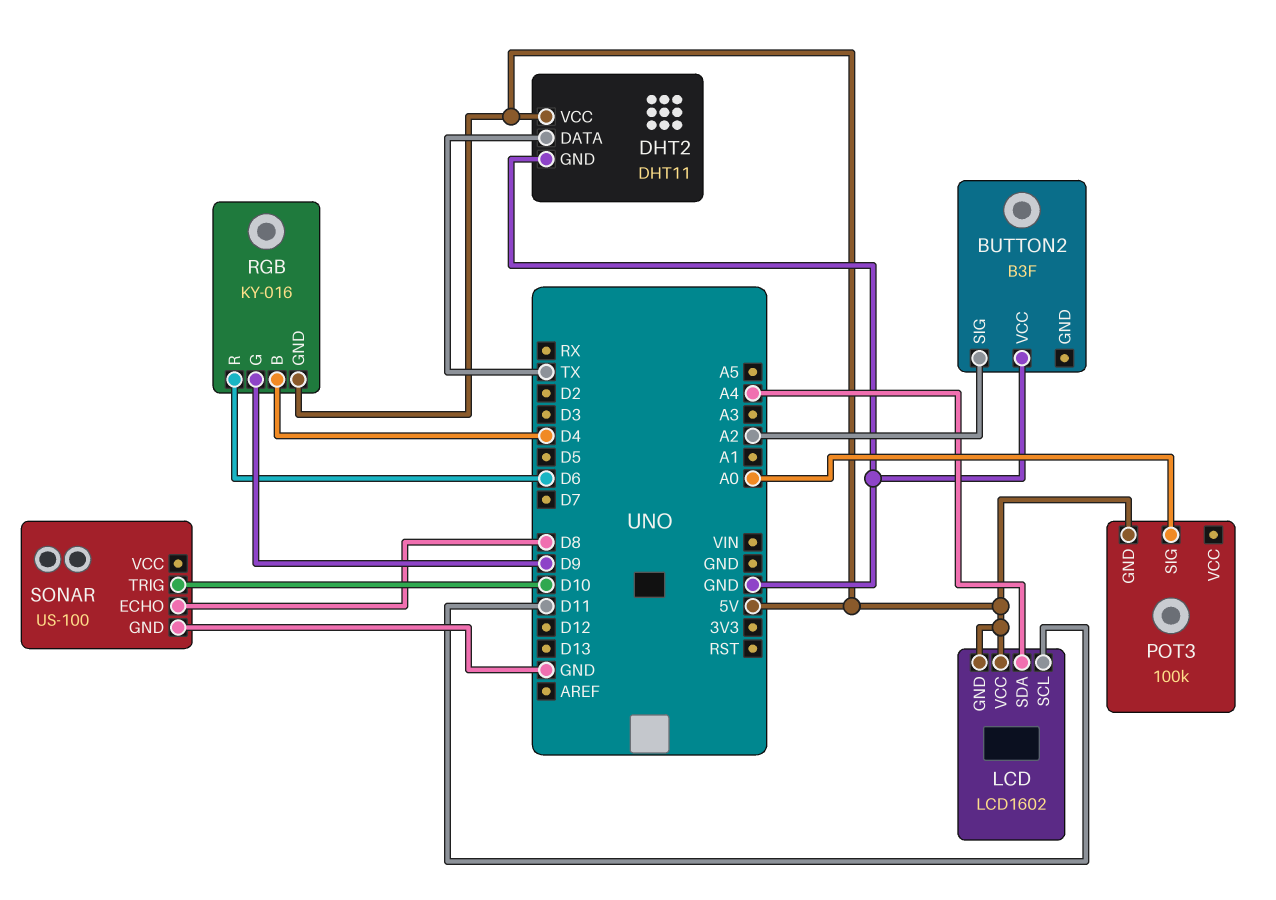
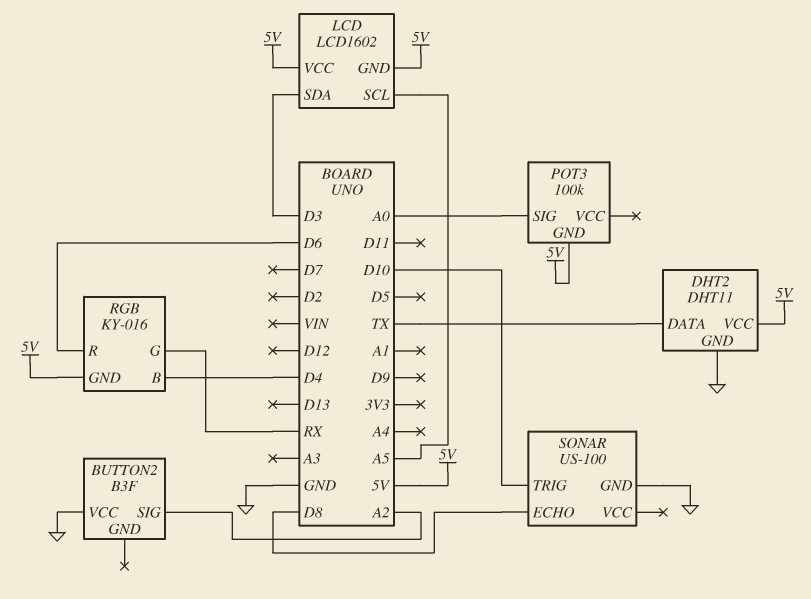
LCD pin SCL: D11 -> A5
LCD pin SDA: A4 -> D3
RGB pin G: D9 -> RX

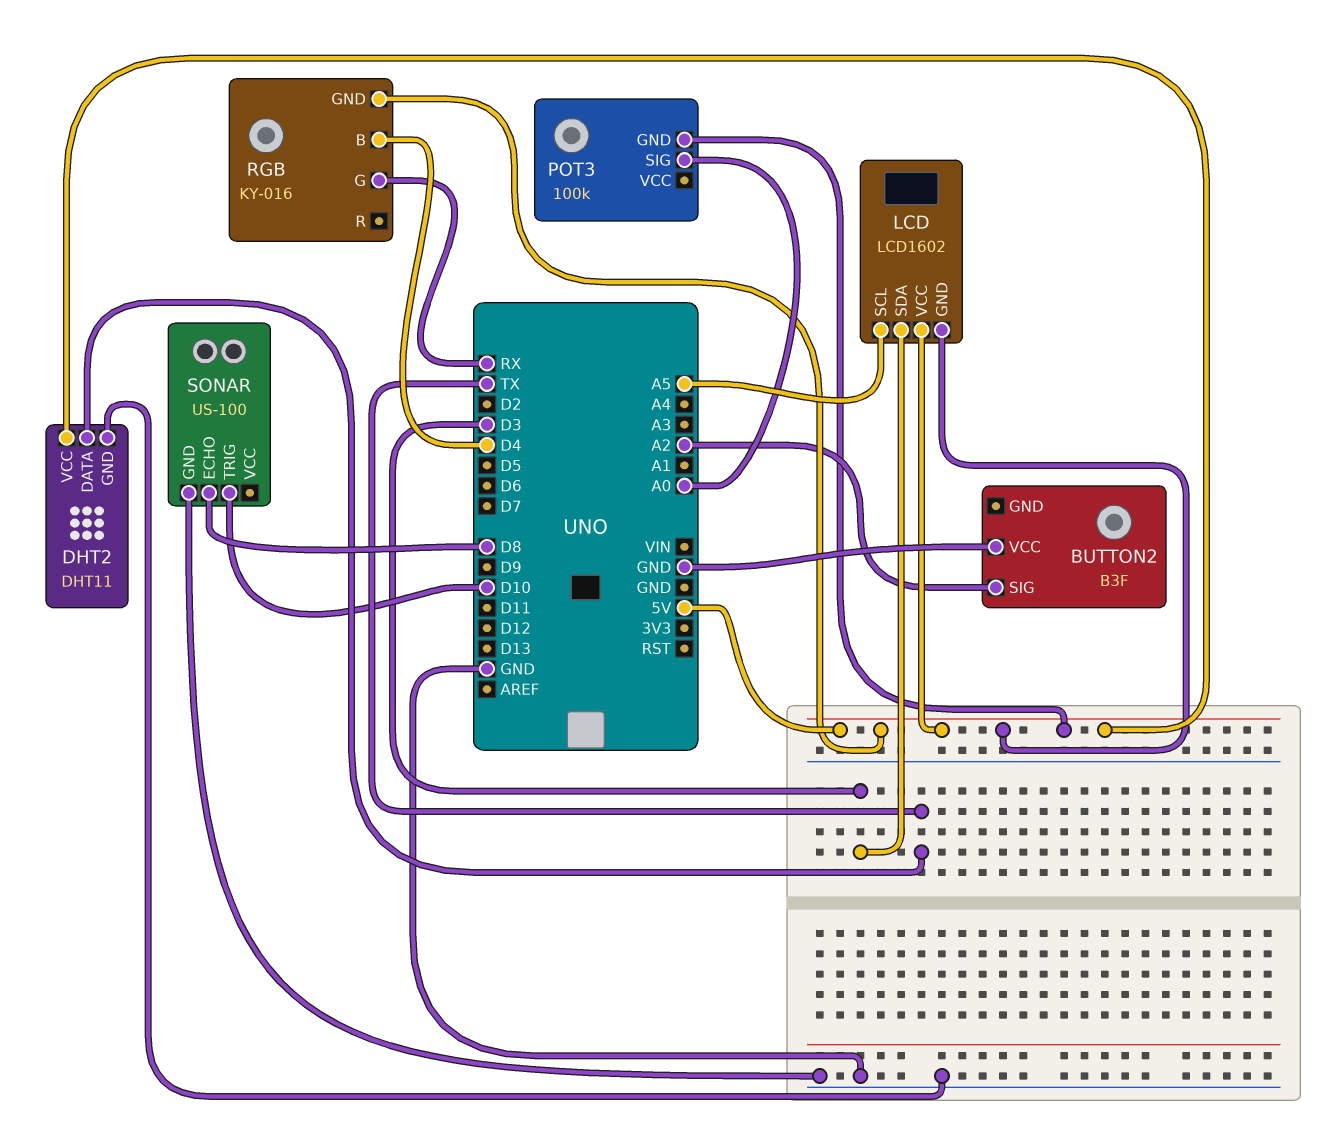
RGB pin R: D6 -> none

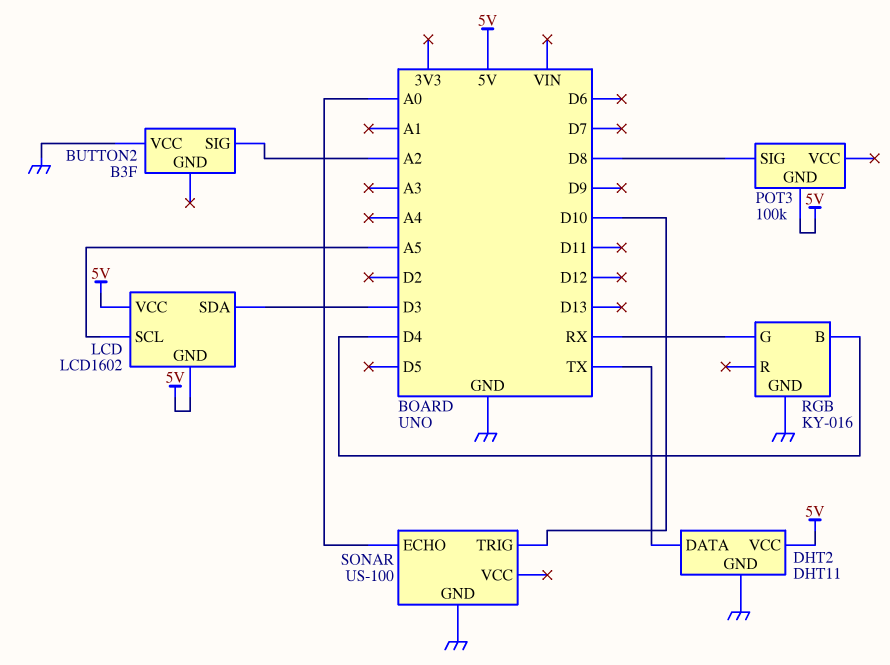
POT3 pin SIG: A0 -> D8
RGB pin GND: 5V -> GND
SONAR pin ECHO: D8 -> A0

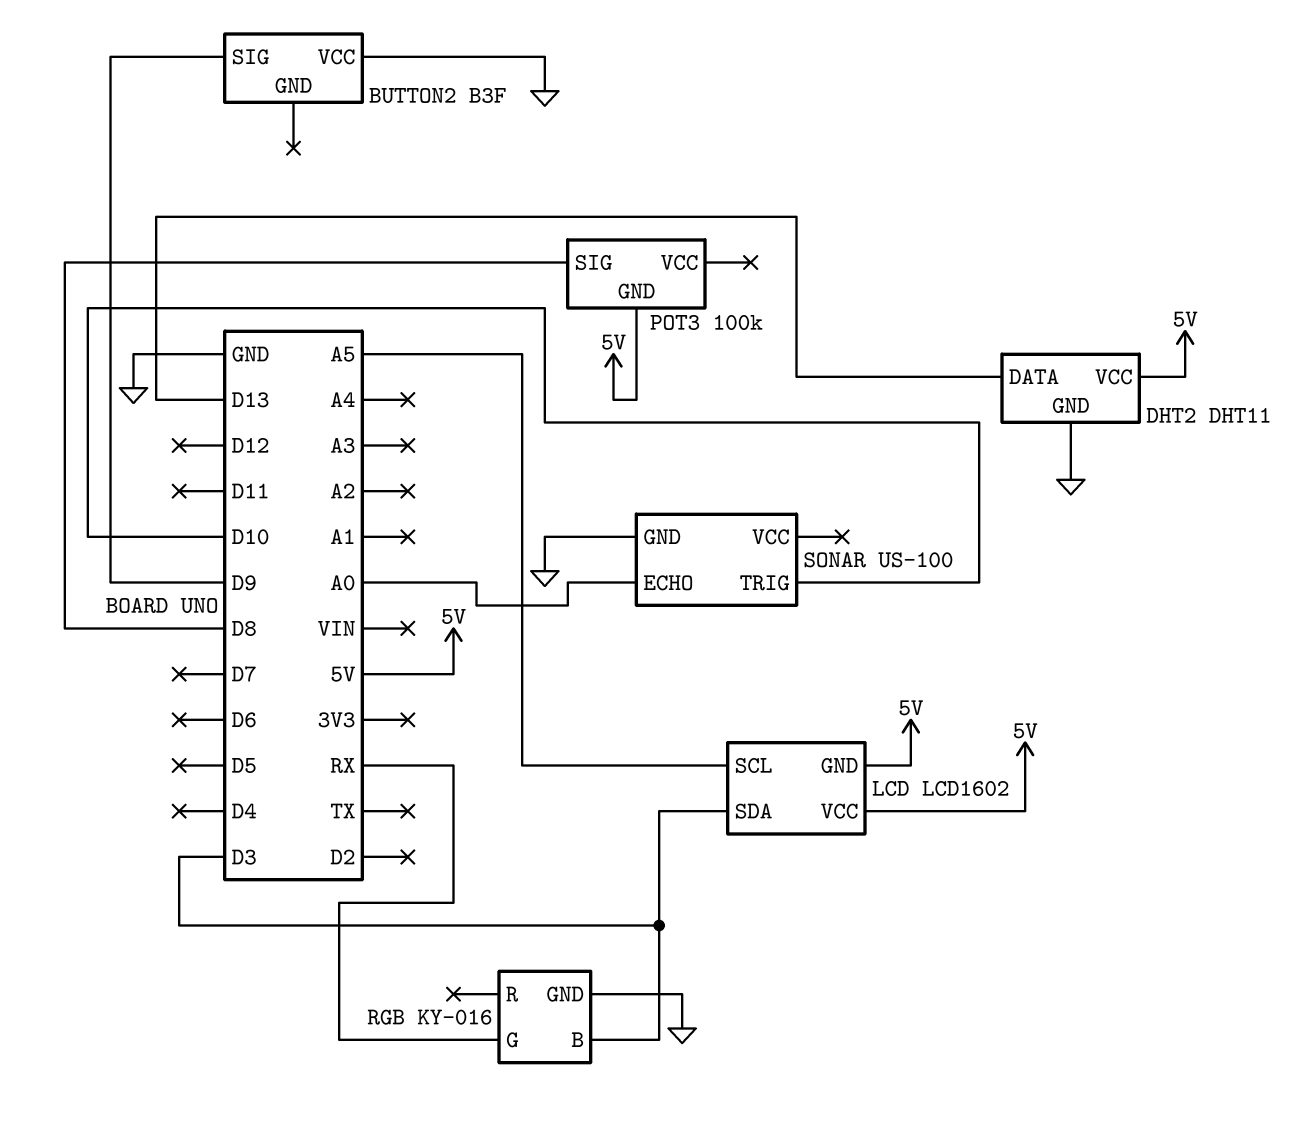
BUTTON2 pin SIG: A2 -> D9
DHT2 pin DATA: TX -> D13
RGB pin B: D4 -> D3

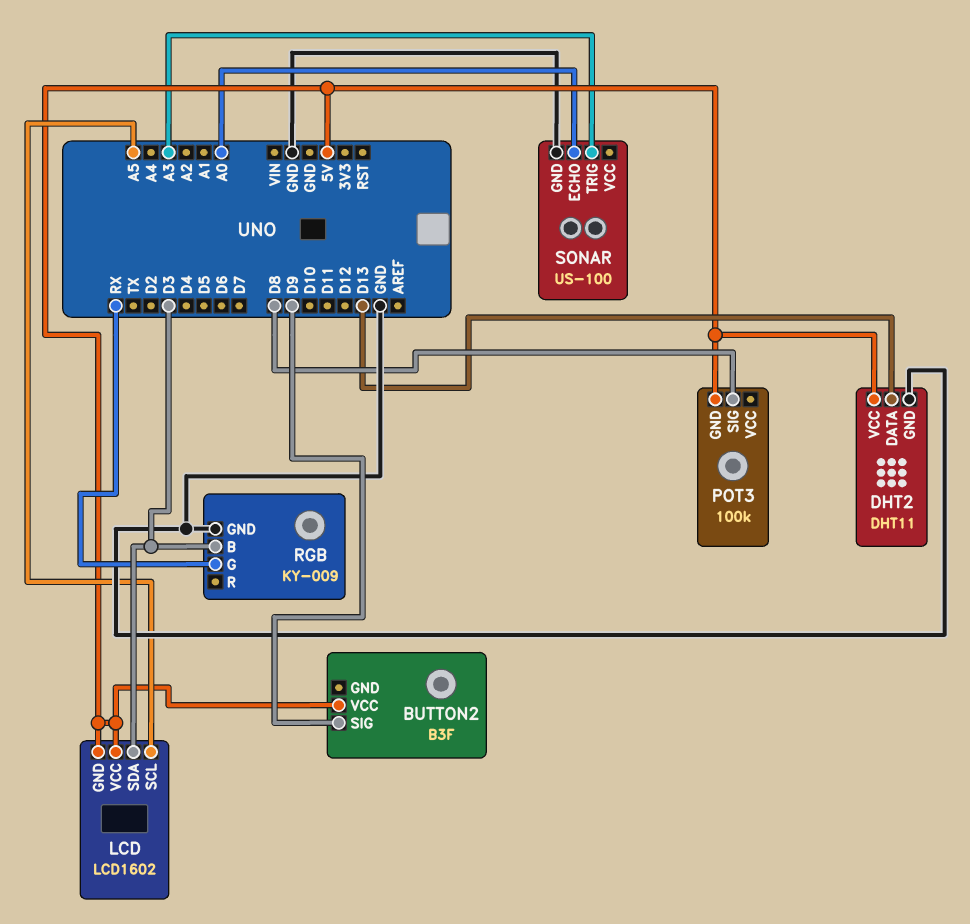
BUTTON2 pin VCC: GND -> 5V
RGB: KY-016 -> KY-009
SONAR pin TRIG: D10 -> A3

